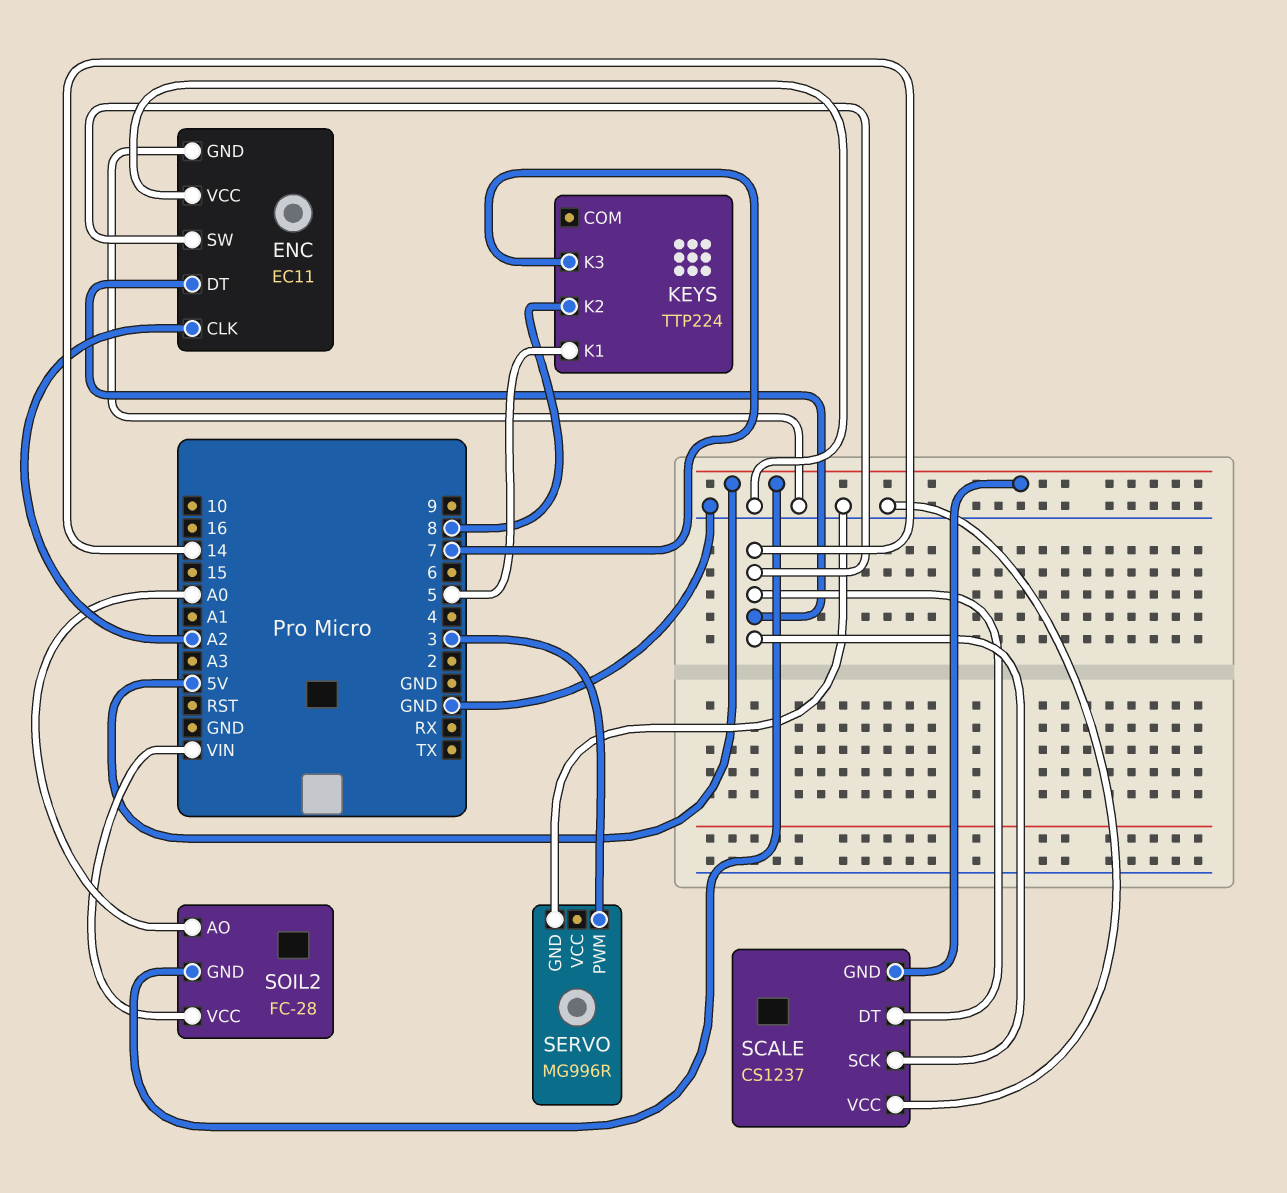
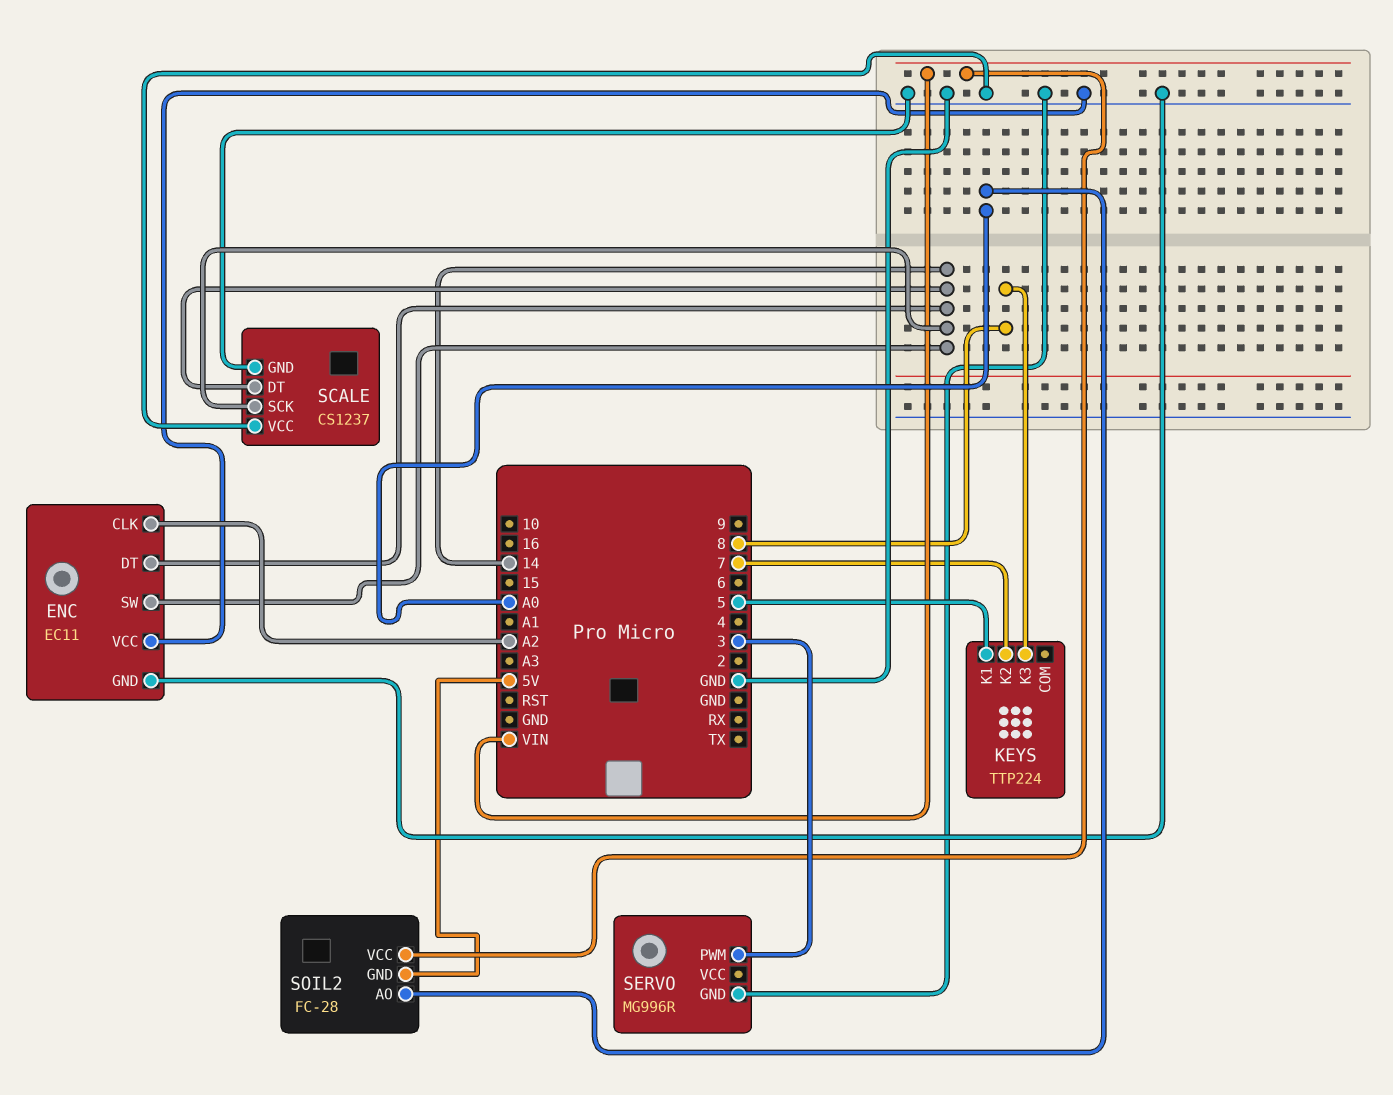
KEYS pin K2: 8 -> 7
KEYS pin K3: 7 -> 8
SCALE pin GND: 5V -> GND

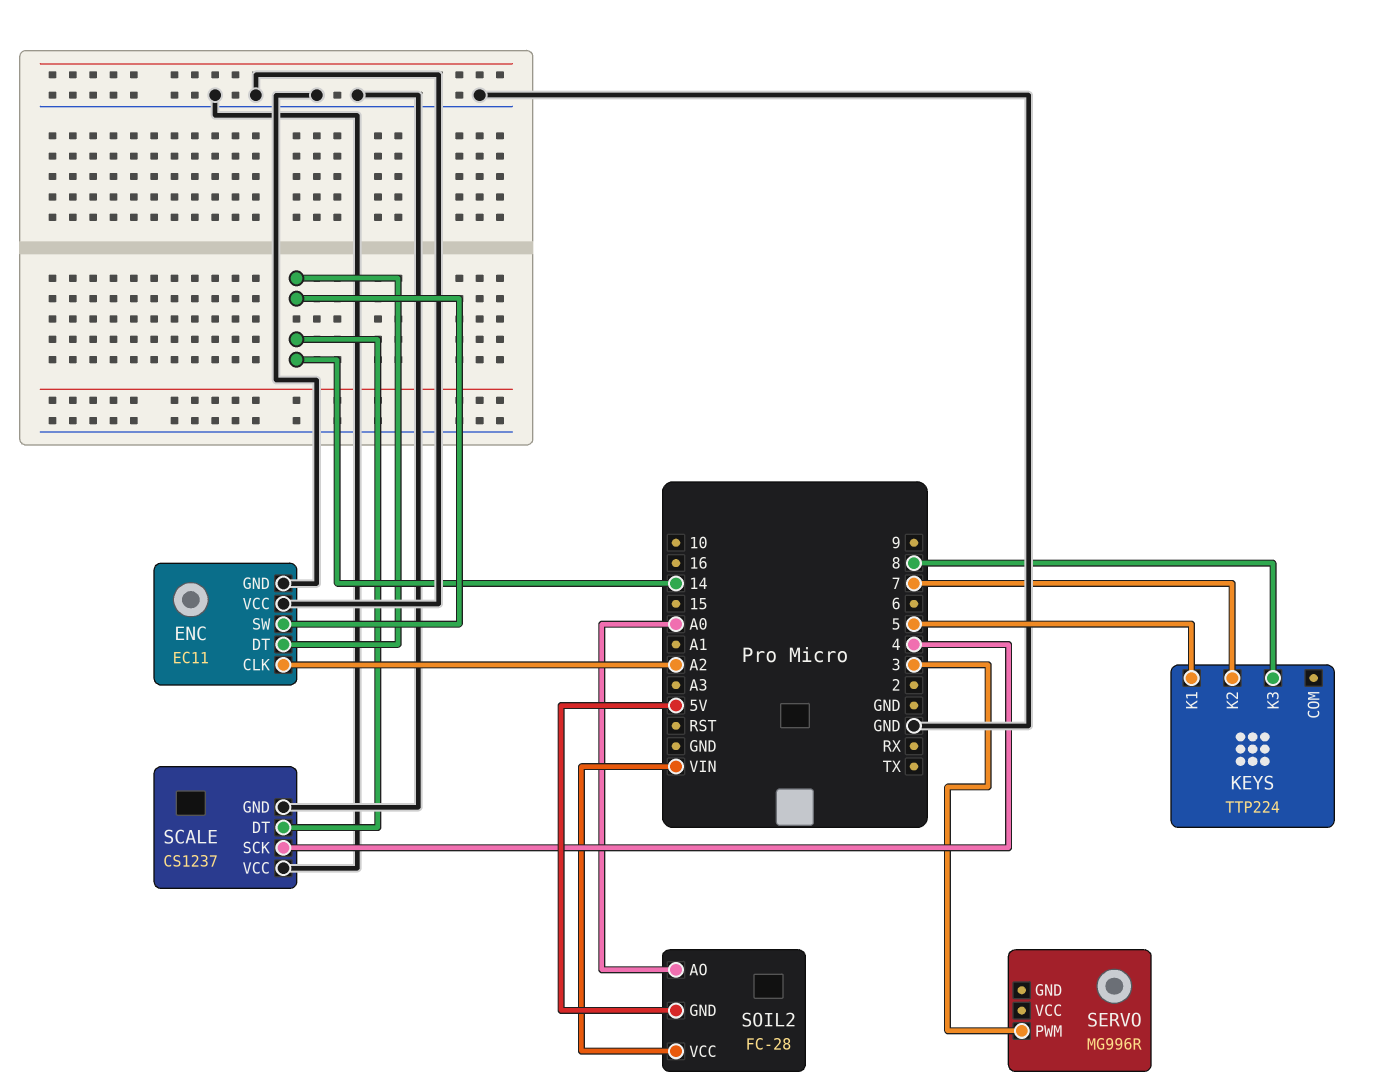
SCALE pin SCK: 14 -> 4
SERVO pin GND: GND -> none

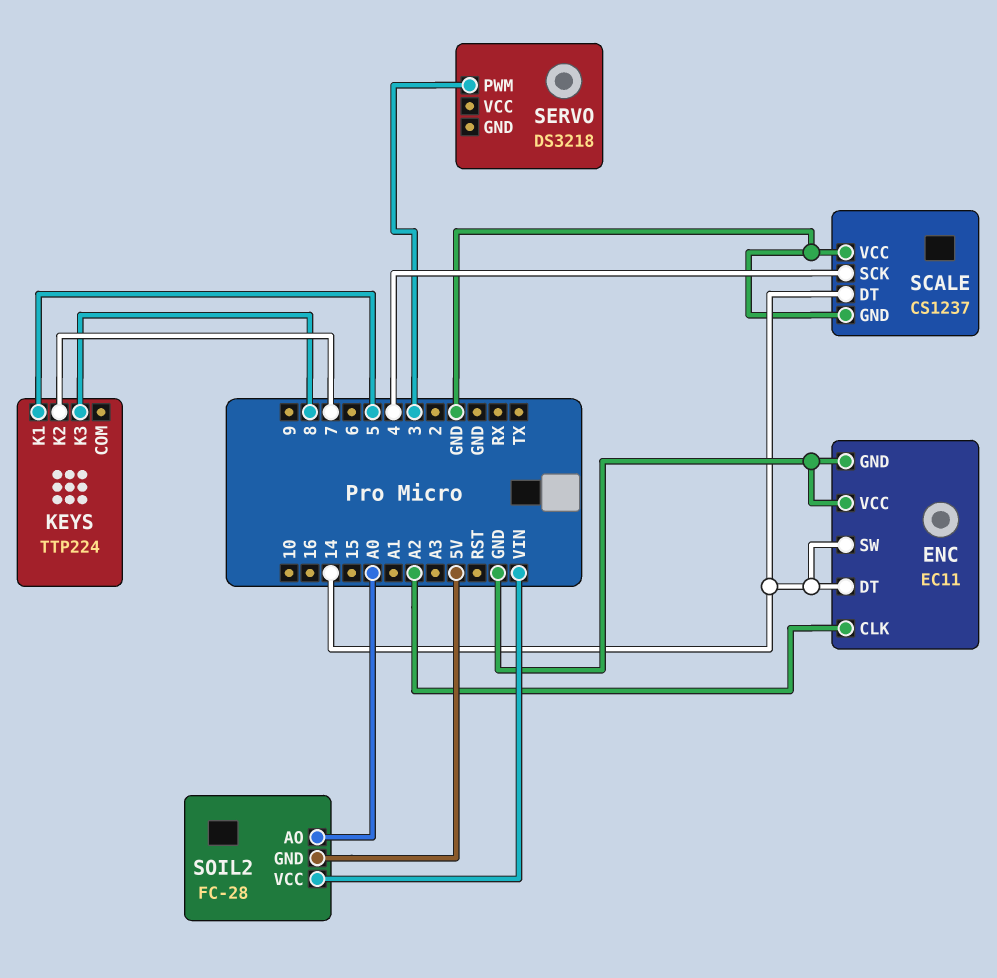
SERVO: MG996R -> DS3218

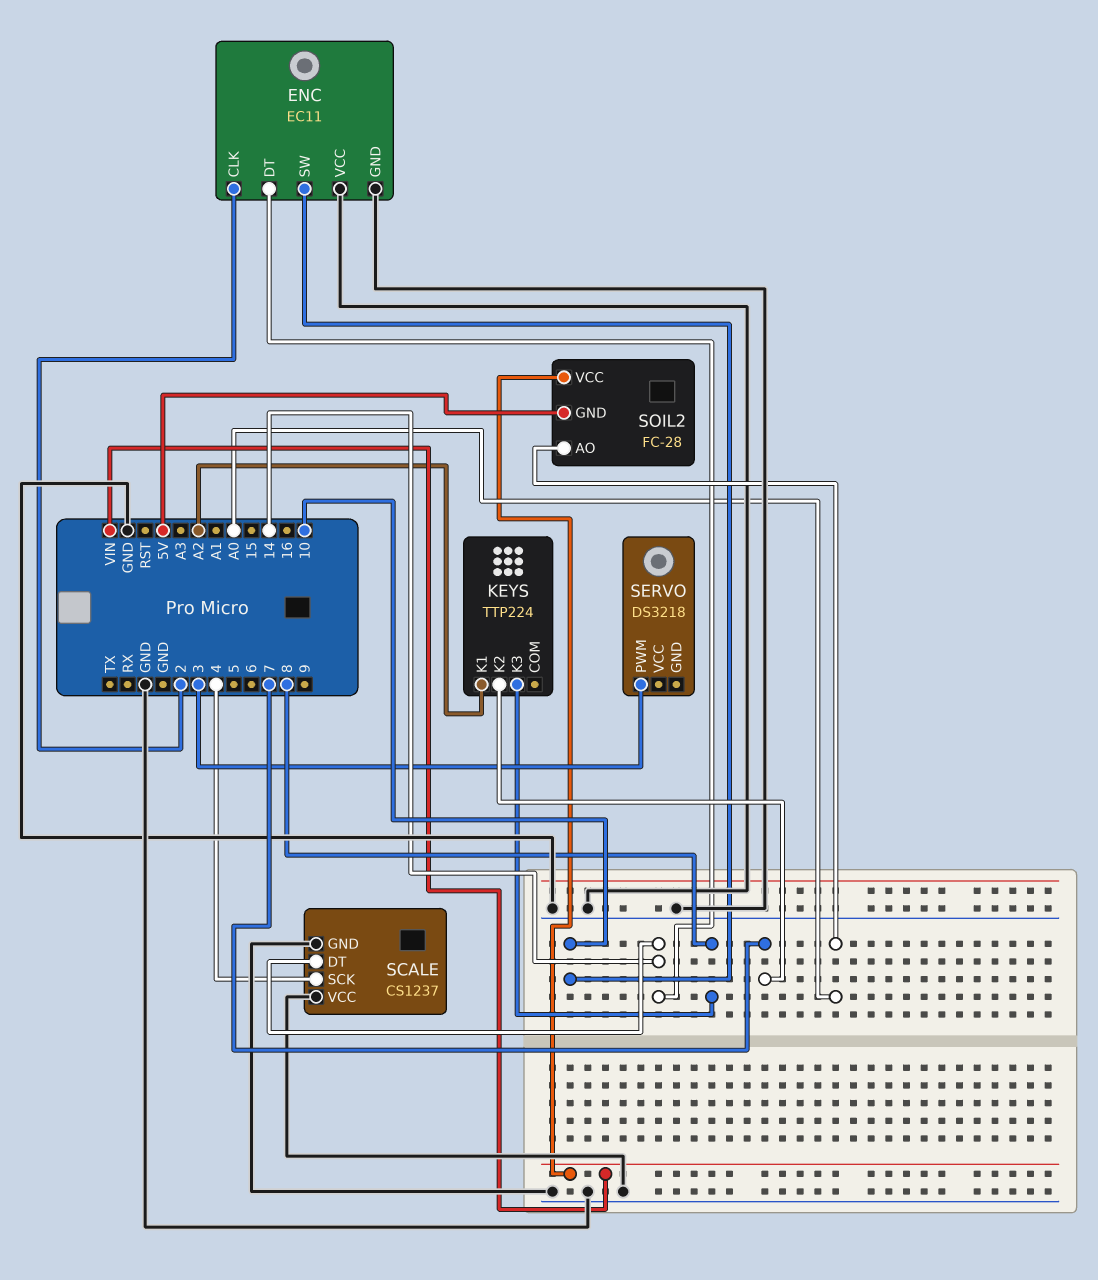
ENC pin CLK: A2 -> 2
ENC pin SW: 14 -> 10
KEYS pin K1: 5 -> A2

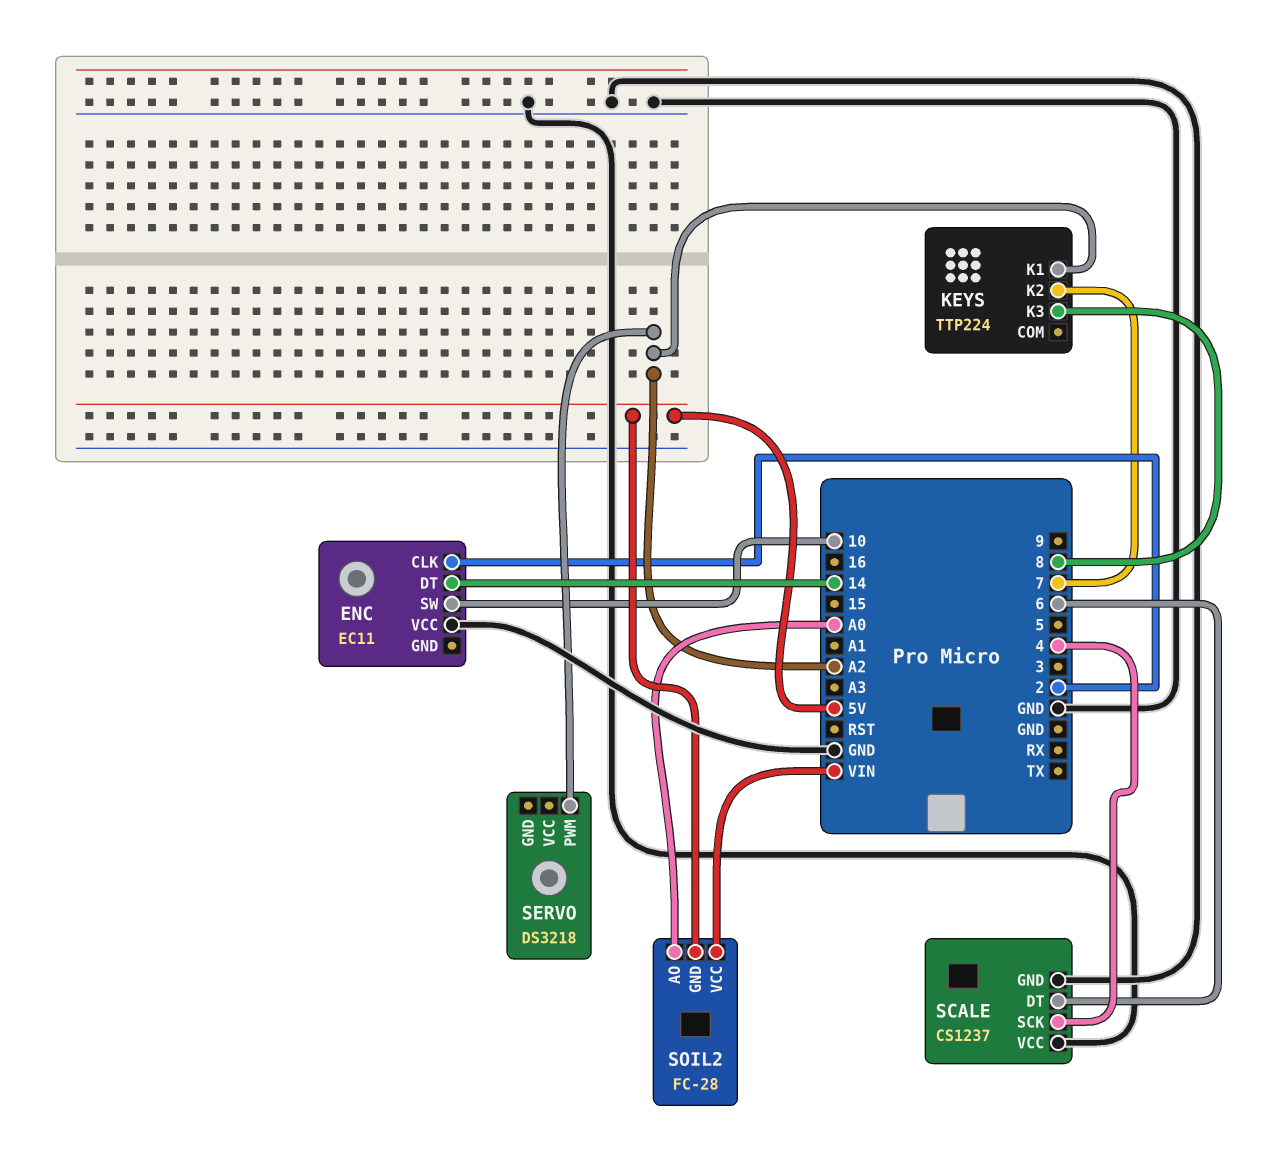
ENC pin GND: GND -> none
SCALE pin DT: 14 -> 6
SERVO pin PWM: 3 -> A2

